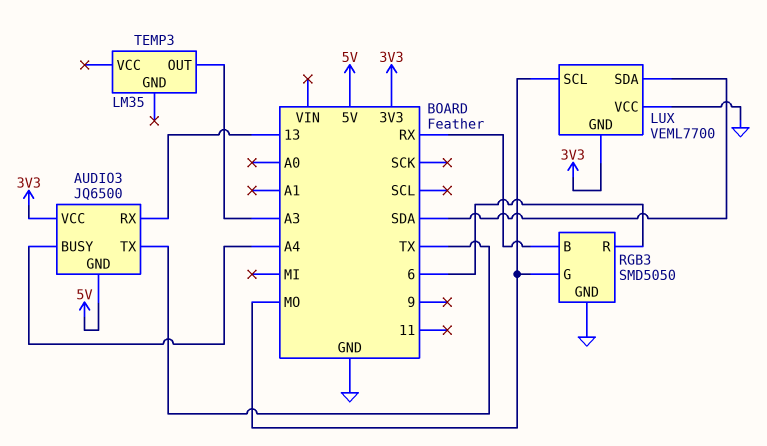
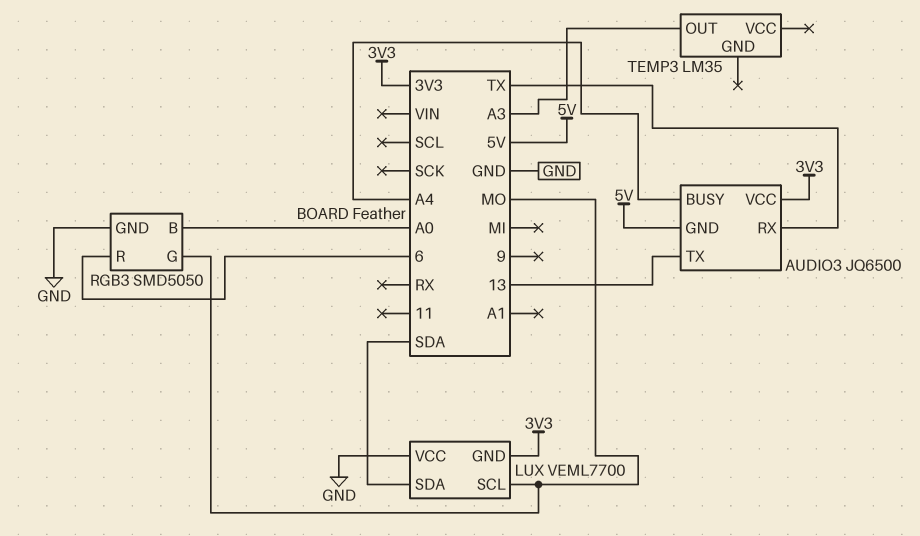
AUDIO3 pin RX: 13 -> TX
AUDIO3 pin TX: TX -> 13
RGB3 pin B: RX -> A0

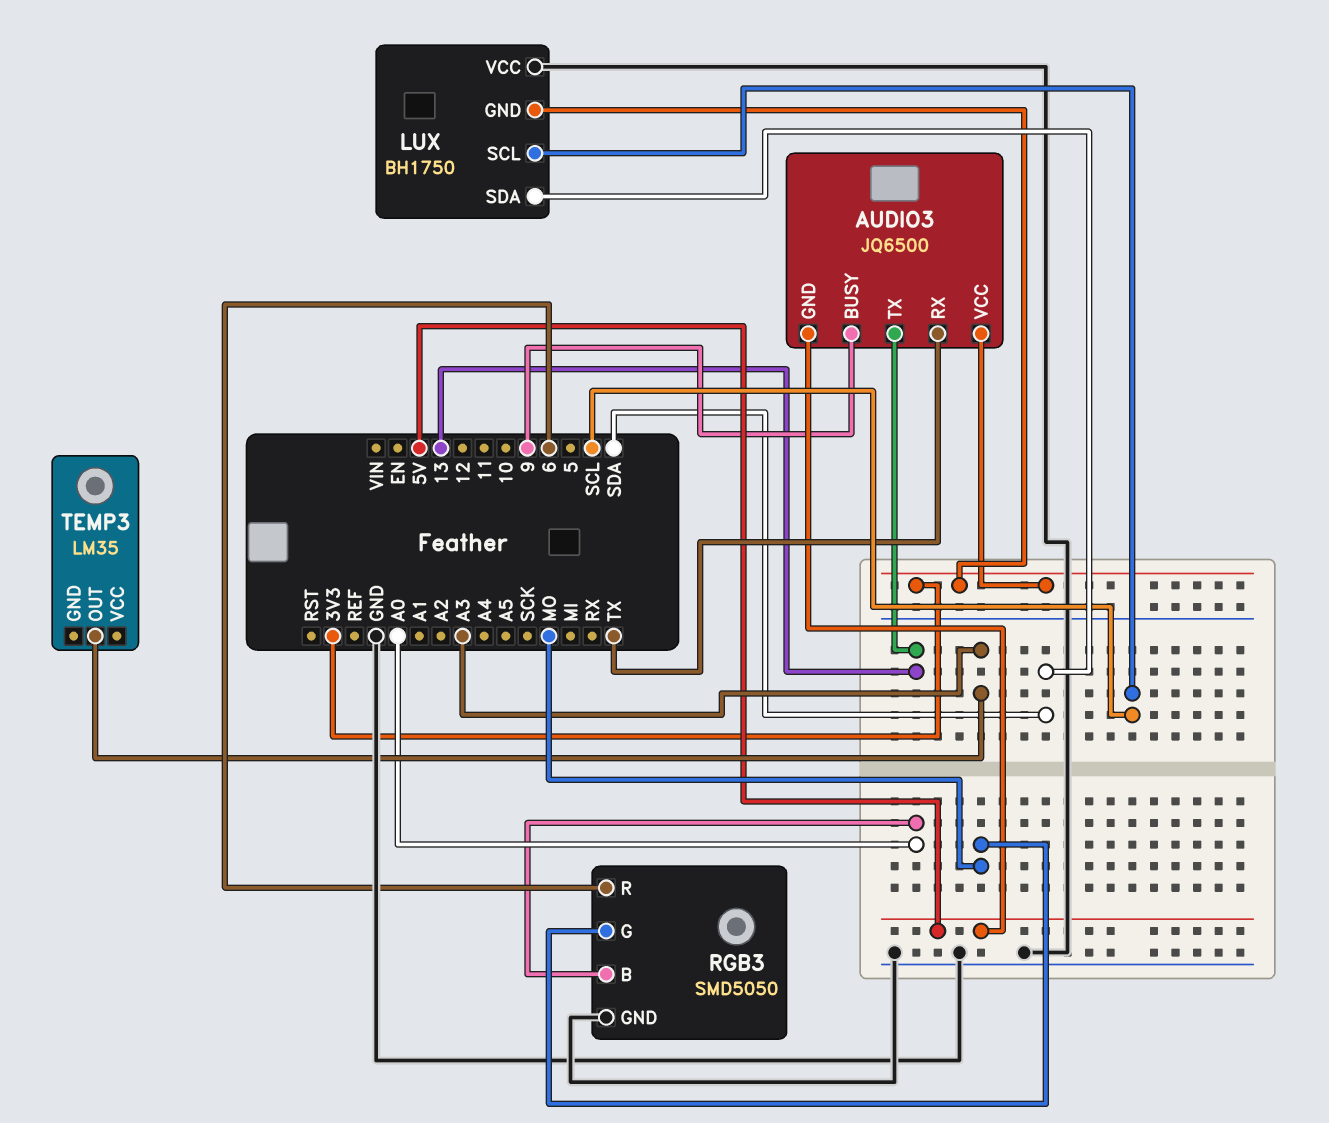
AUDIO3 pin BUSY: A4 -> 9
LUX: VEML7700 -> BH1750
LUX pin SCL: MO -> SCL

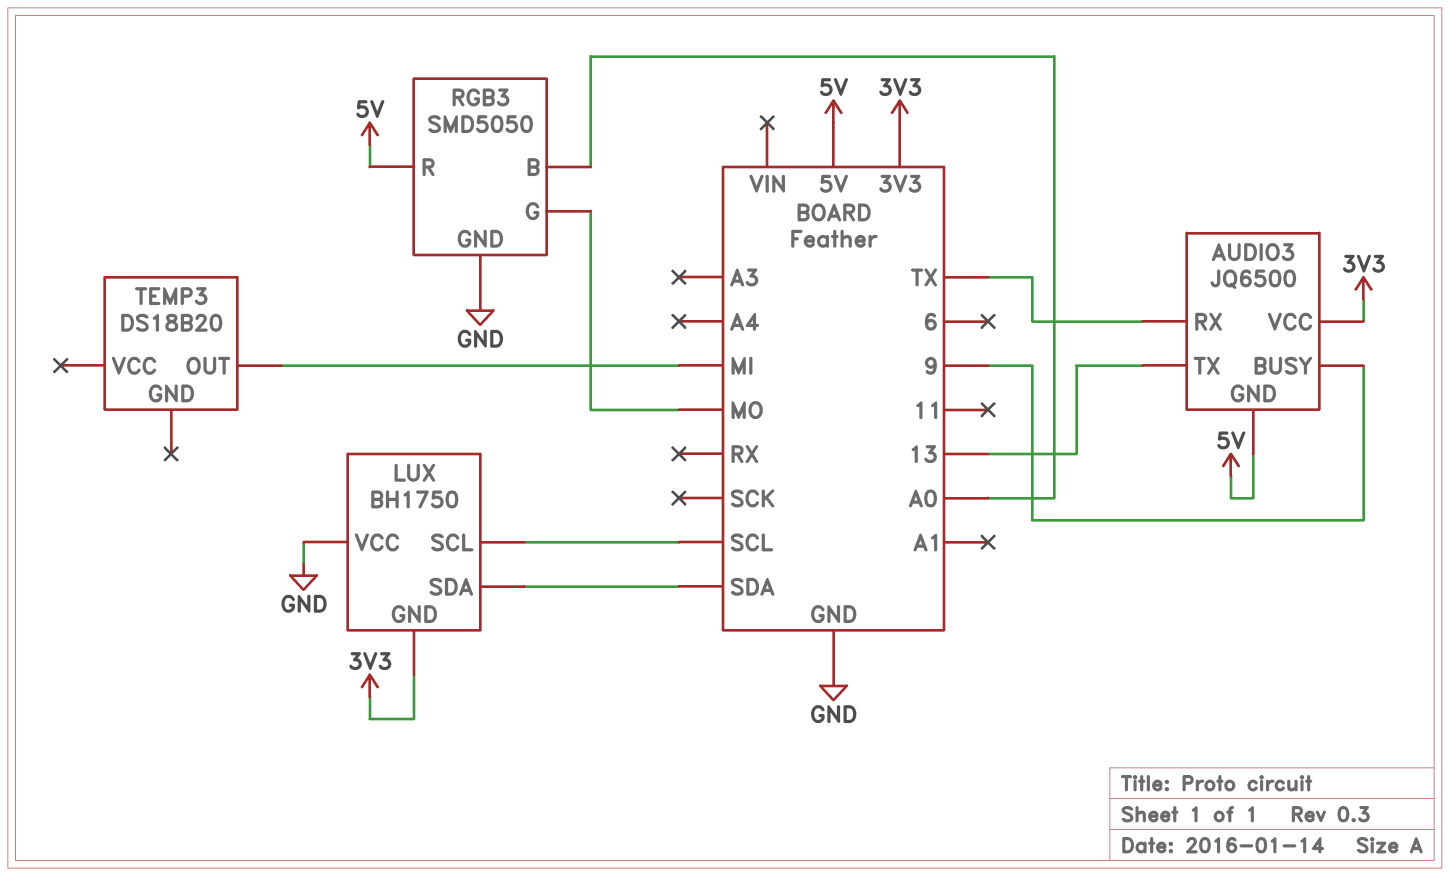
RGB3 pin R: 6 -> 5V
TEMP3: LM35 -> DS18B20
TEMP3 pin OUT: A3 -> MI

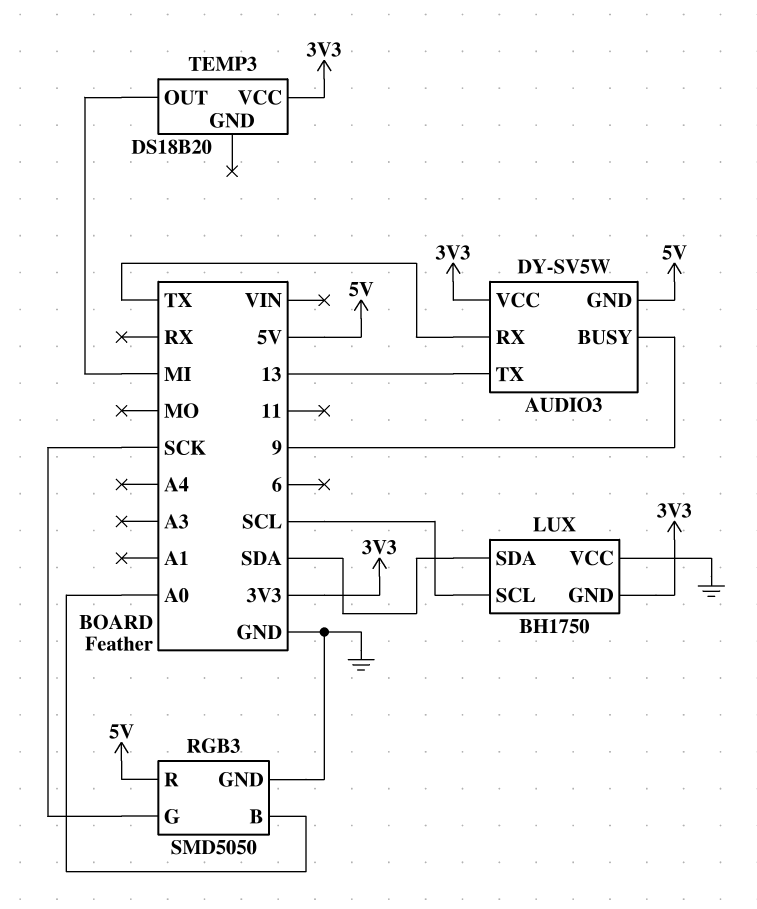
AUDIO3: JQ6500 -> DY-SV5W
RGB3 pin G: MO -> SCK
TEMP3 pin VCC: none -> 3V3

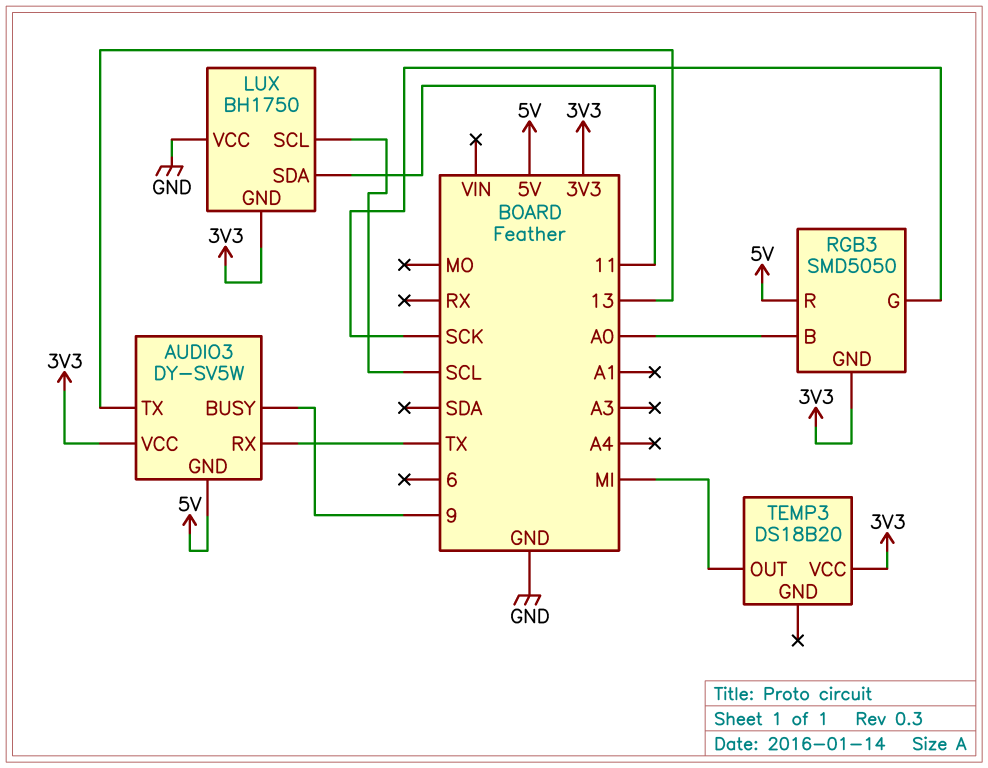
LUX pin SDA: SDA -> 11
RGB3 pin GND: GND -> 3V3

